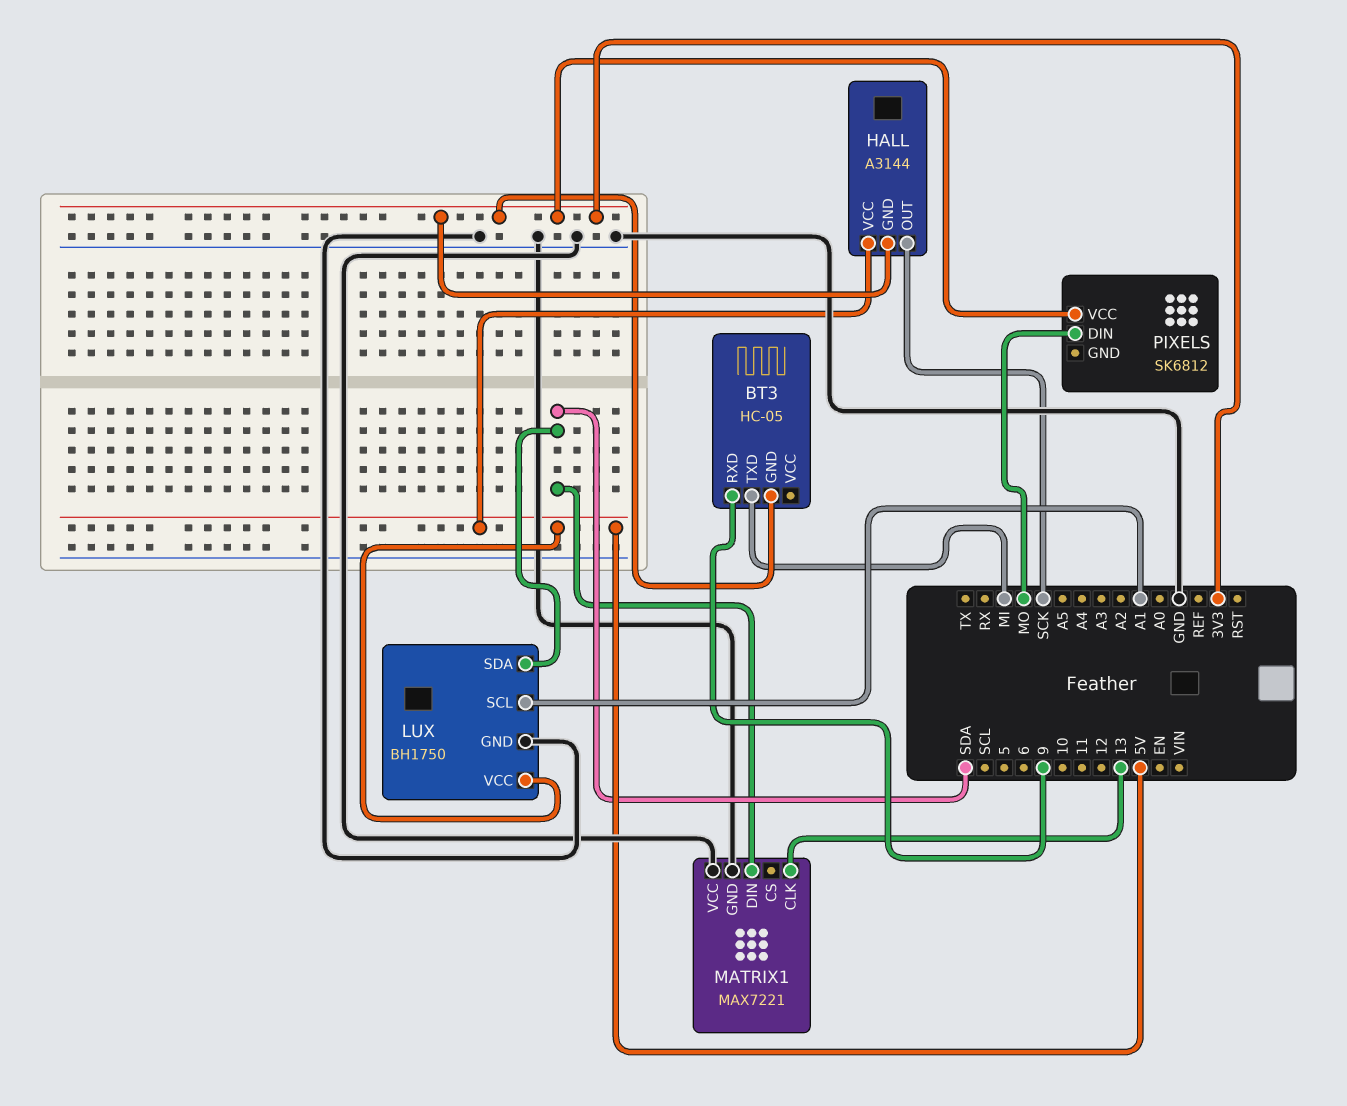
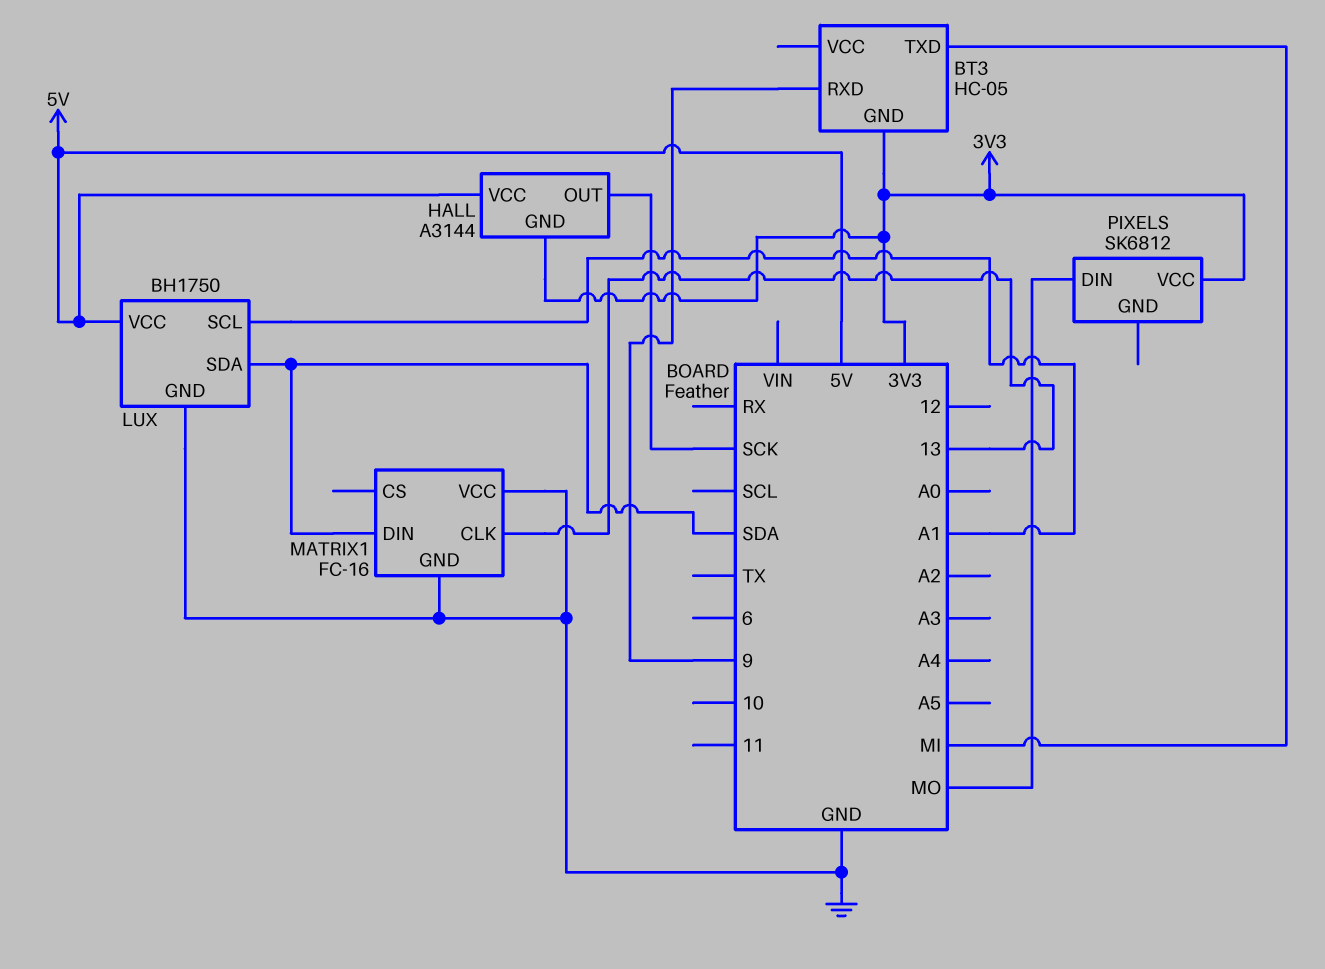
MATRIX1: MAX7221 -> FC-16

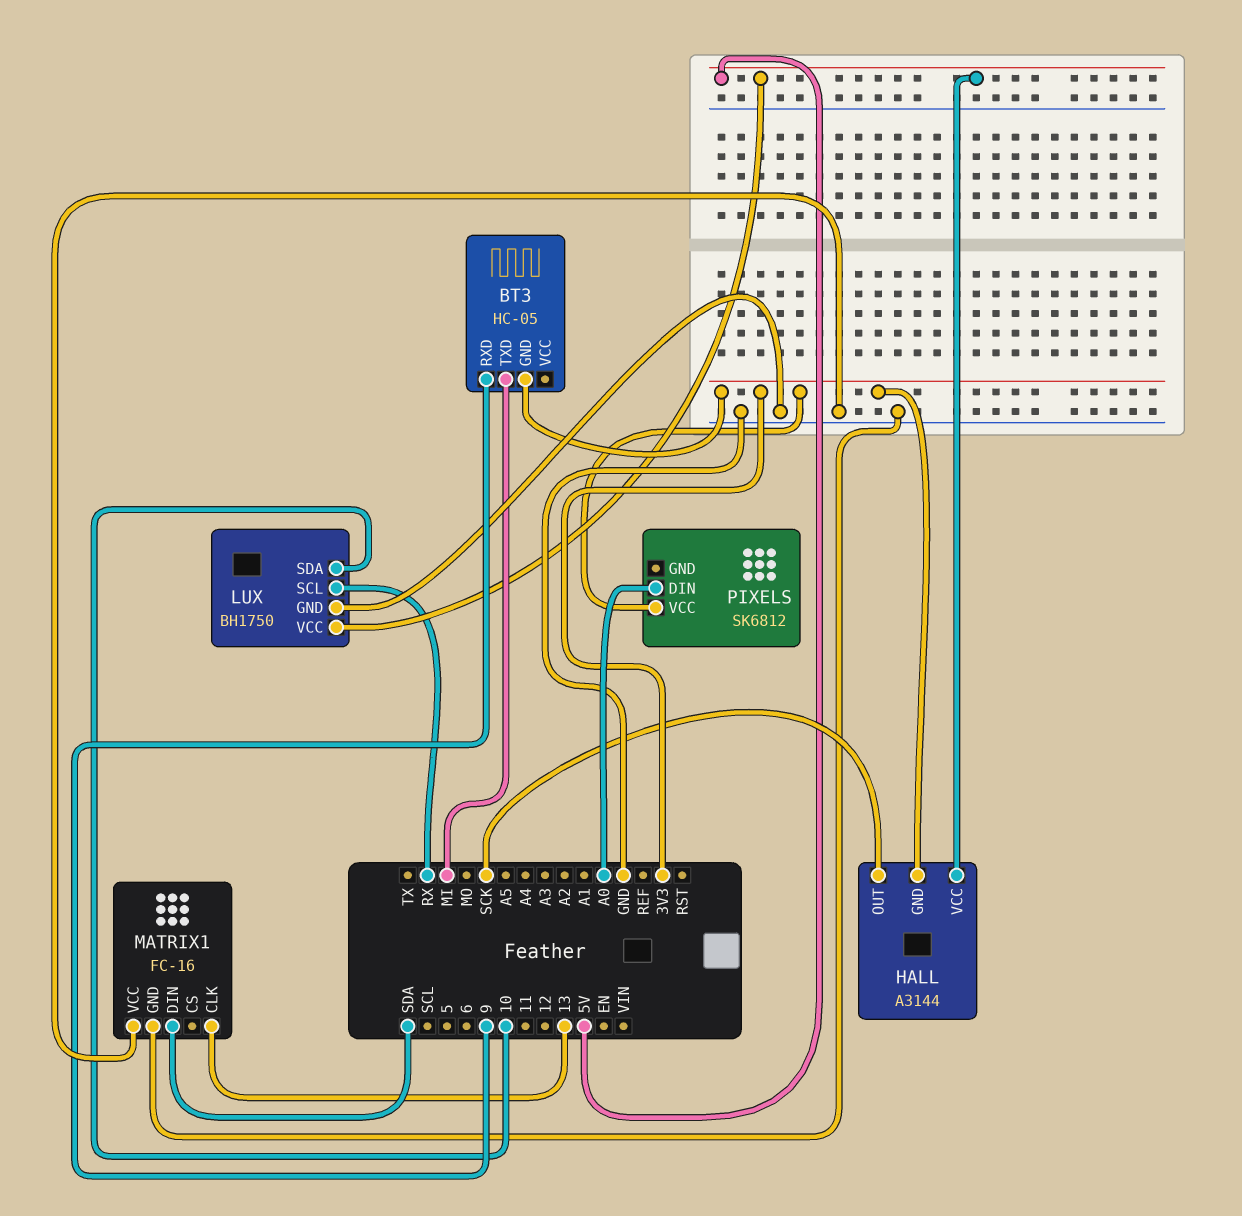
LUX pin SCL: A1 -> RX
LUX pin SDA: SDA -> 10
PIXELS pin DIN: MO -> A0

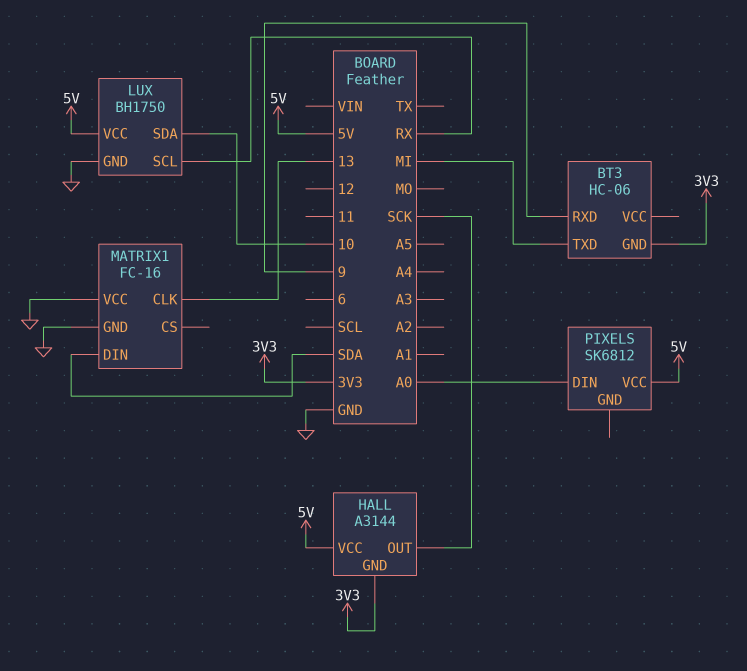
BT3: HC-05 -> HC-06
PIXELS pin VCC: 3V3 -> 5V

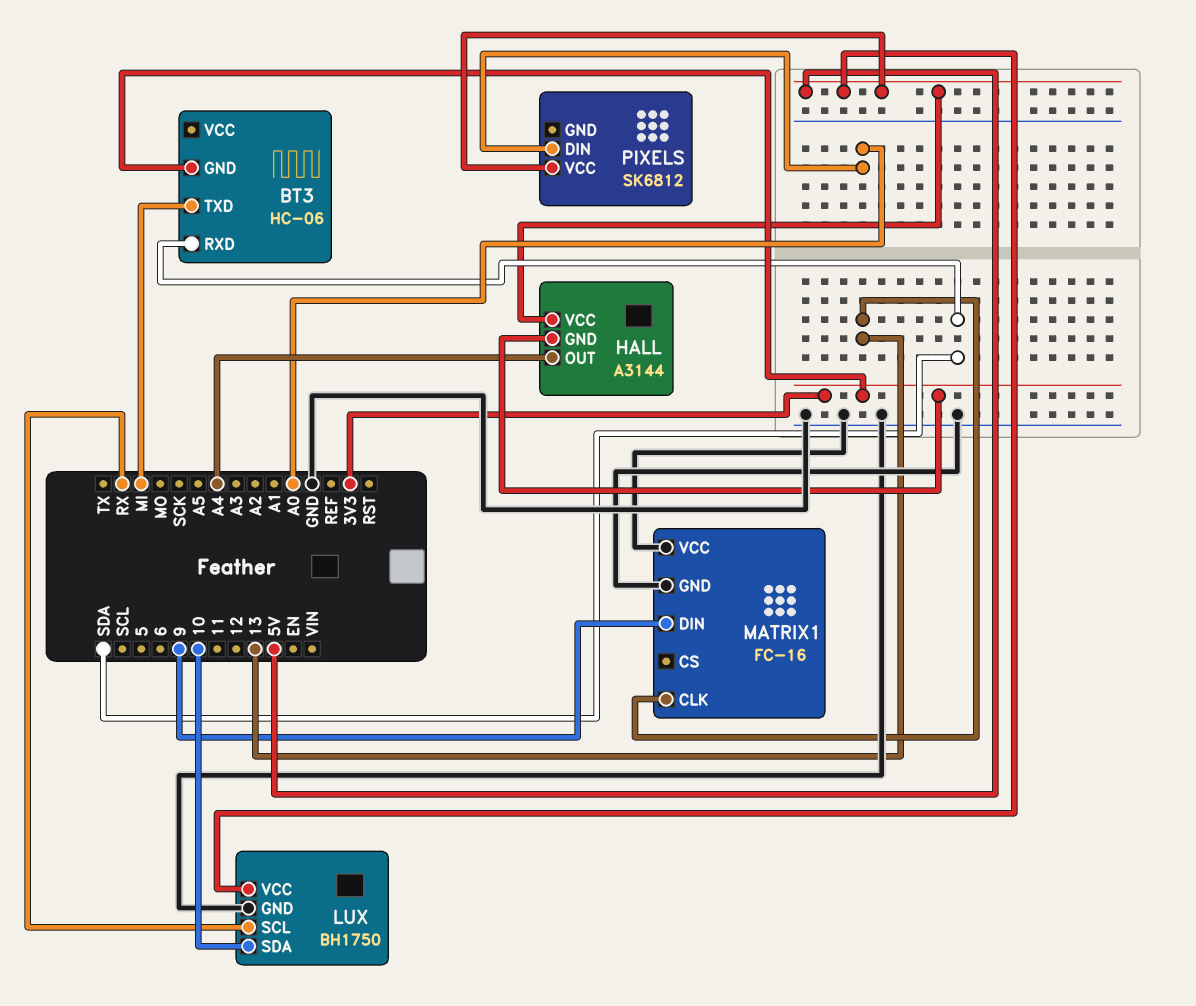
BT3 pin RXD: 9 -> SDA
HALL pin OUT: SCK -> A4
MATRIX1 pin DIN: SDA -> 9

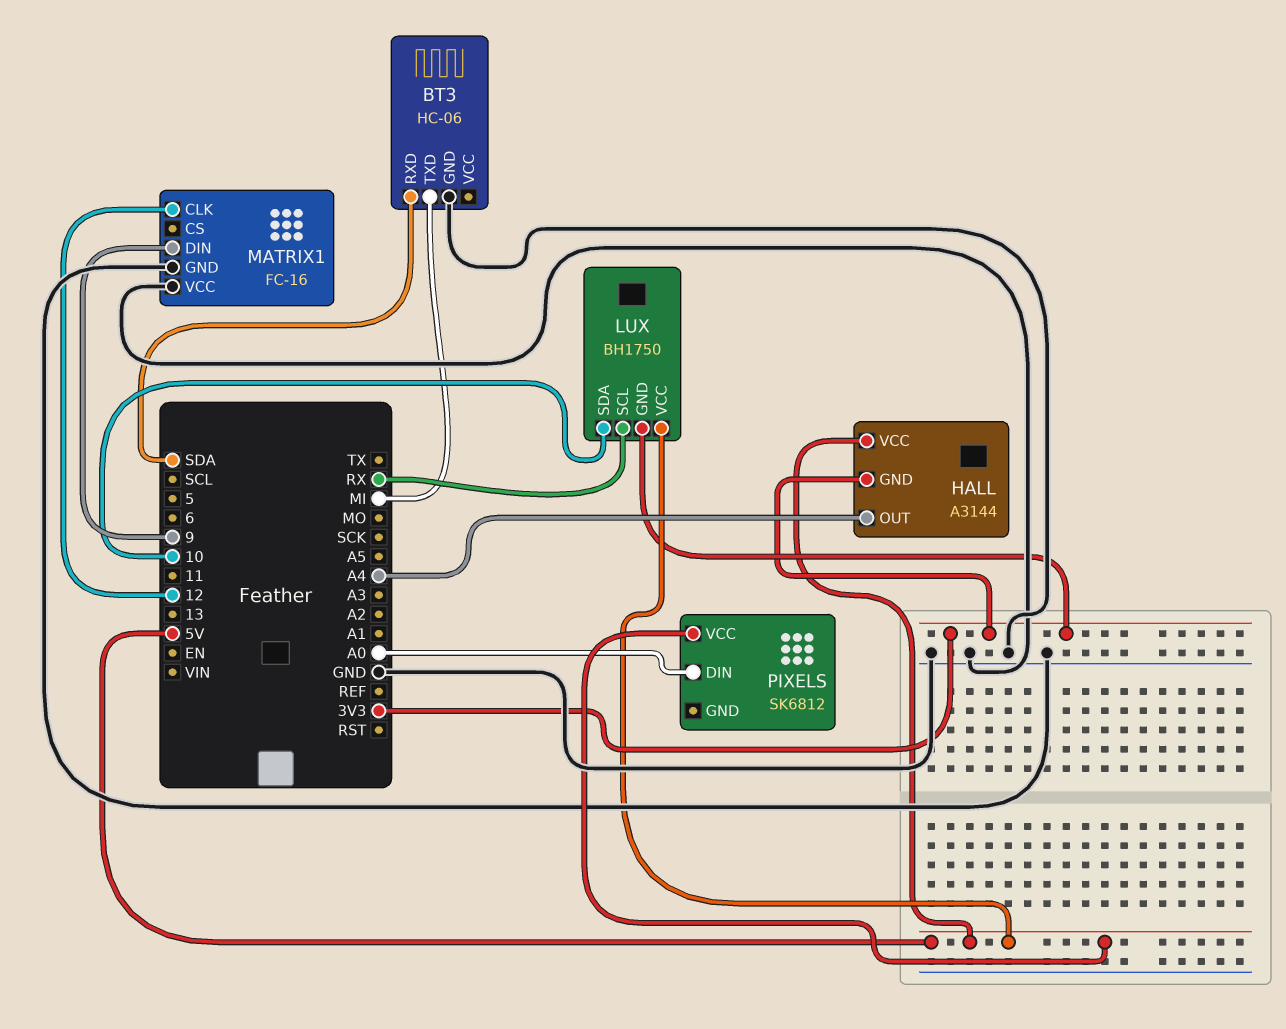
BT3 pin GND: 3V3 -> GND
LUX pin GND: GND -> 3V3
MATRIX1 pin CLK: 13 -> 12

